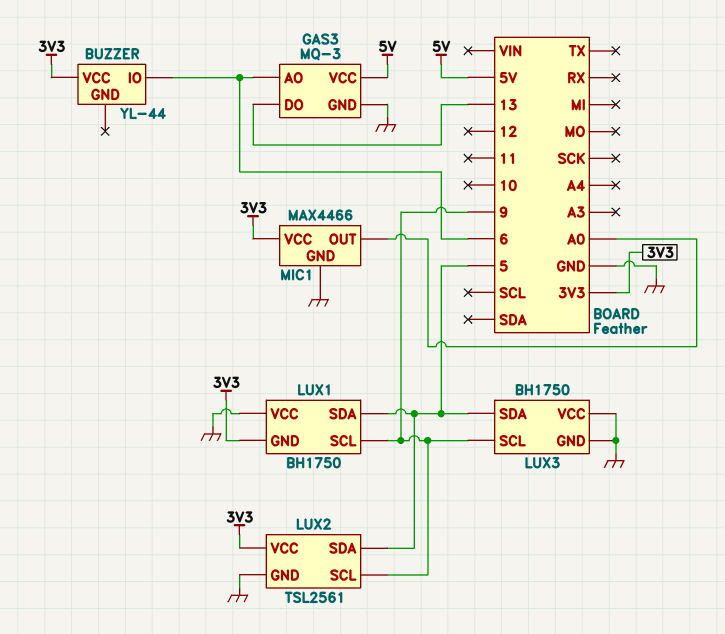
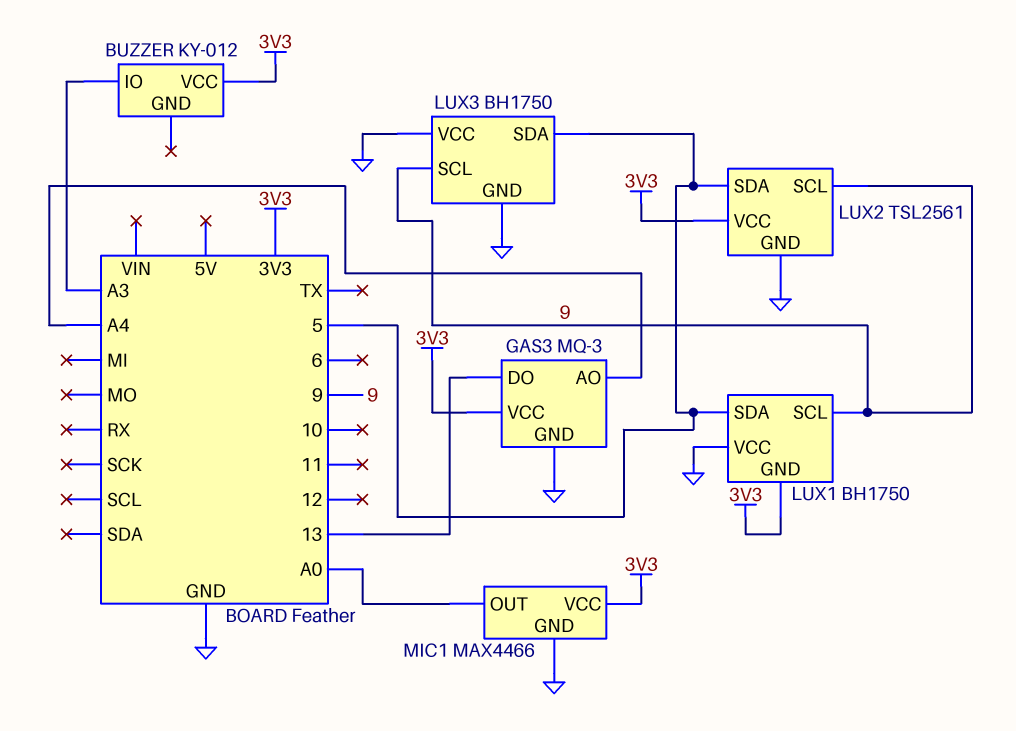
BUZZER: YL-44 -> KY-012
BUZZER pin IO: 6 -> A3
GAS3 pin AO: 6 -> A4
GAS3 pin VCC: 5V -> 3V3

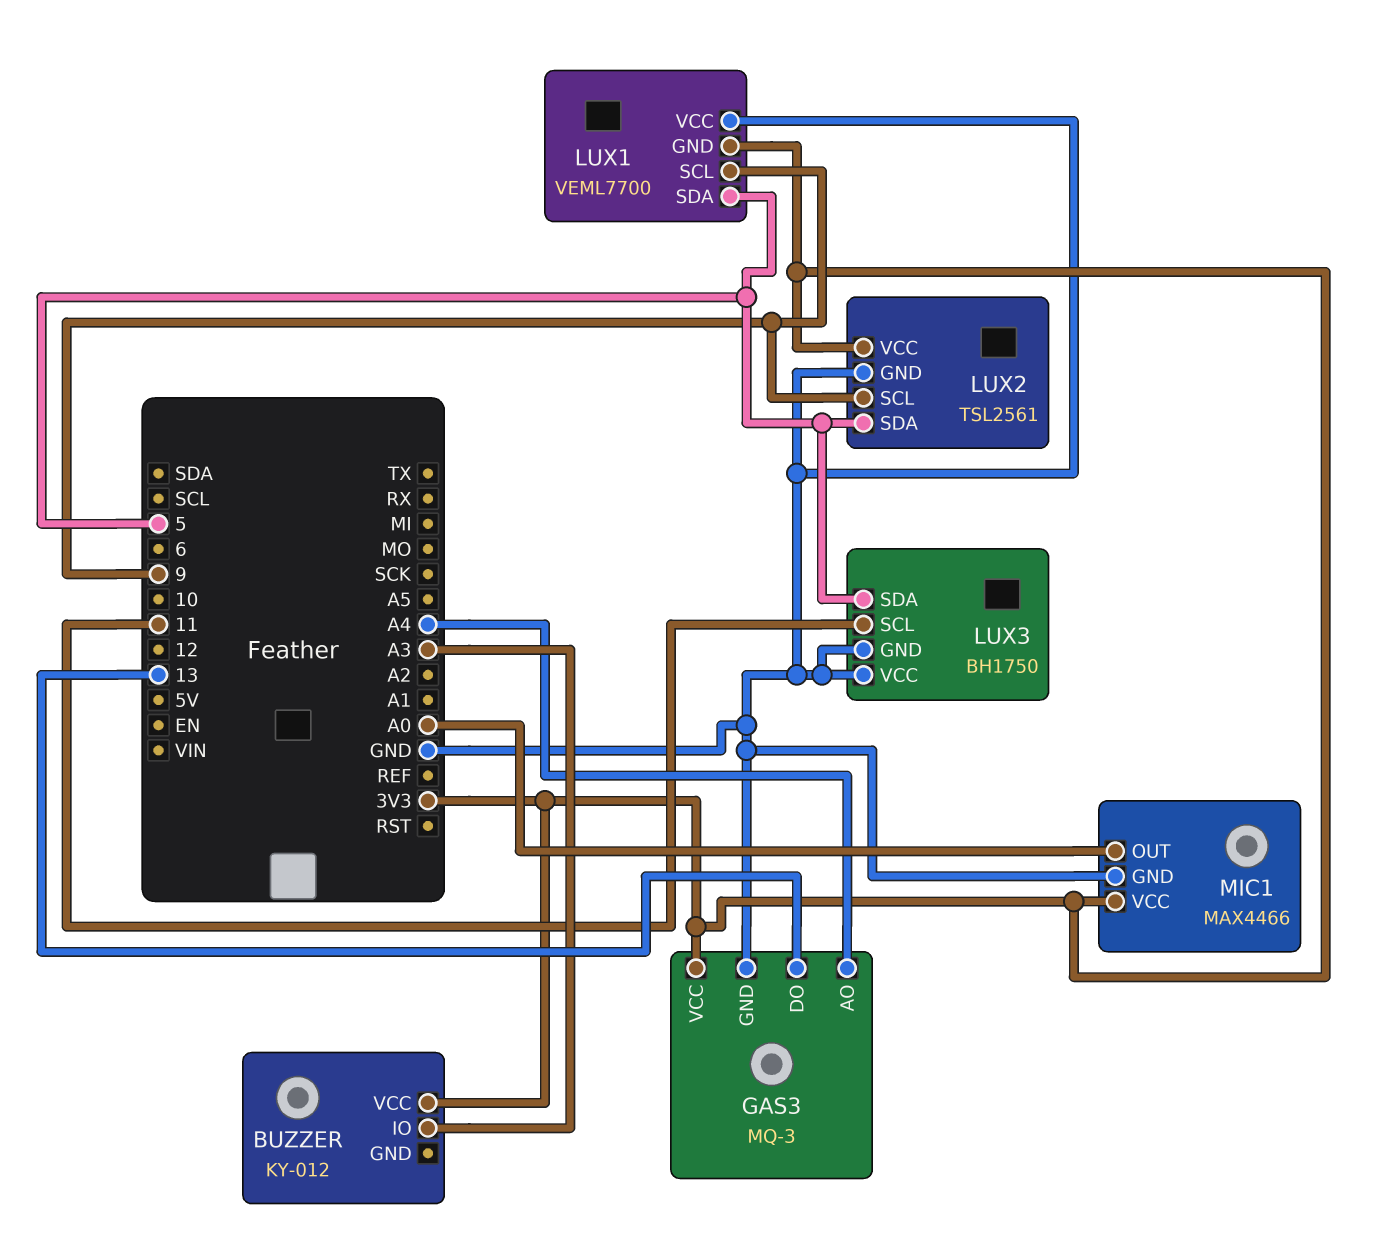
LUX1: BH1750 -> VEML7700
LUX3 pin SCL: 9 -> 11

